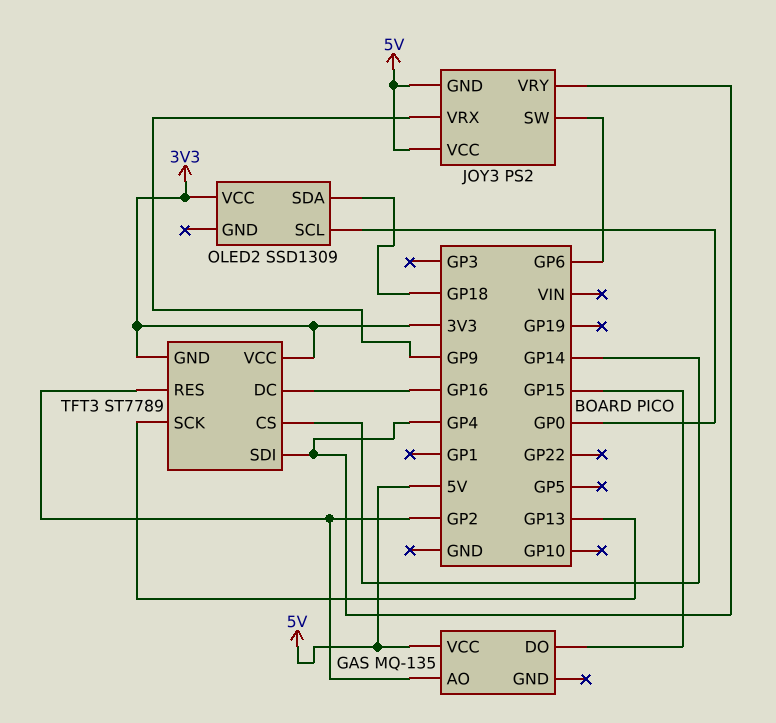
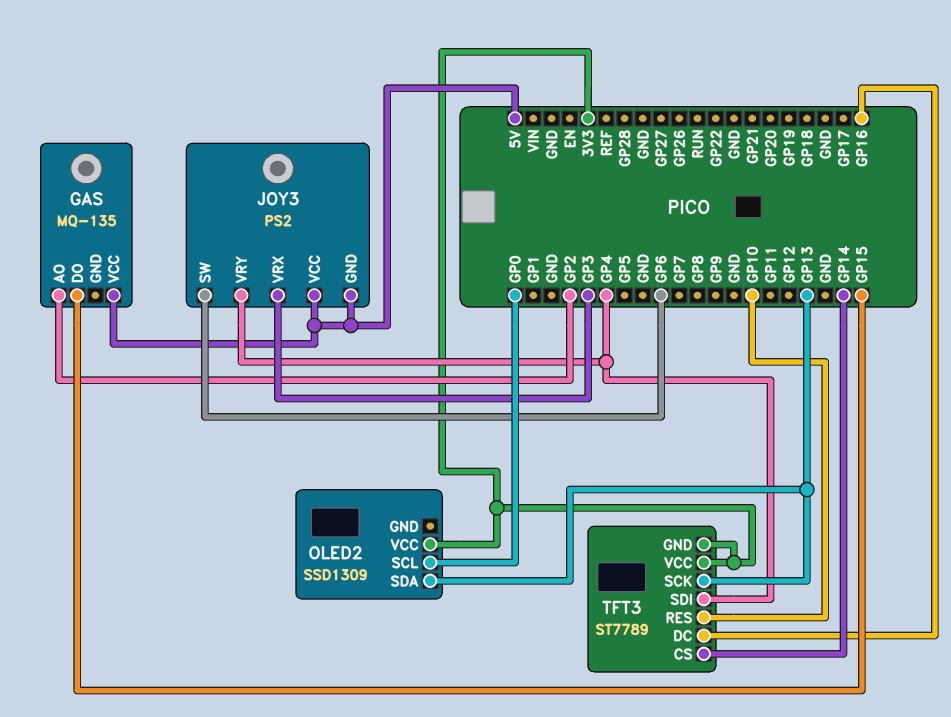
JOY3 pin VRX: GP9 -> GP3
OLED2 pin SDA: GP18 -> GP13
TFT3 pin RES: GP2 -> GP10

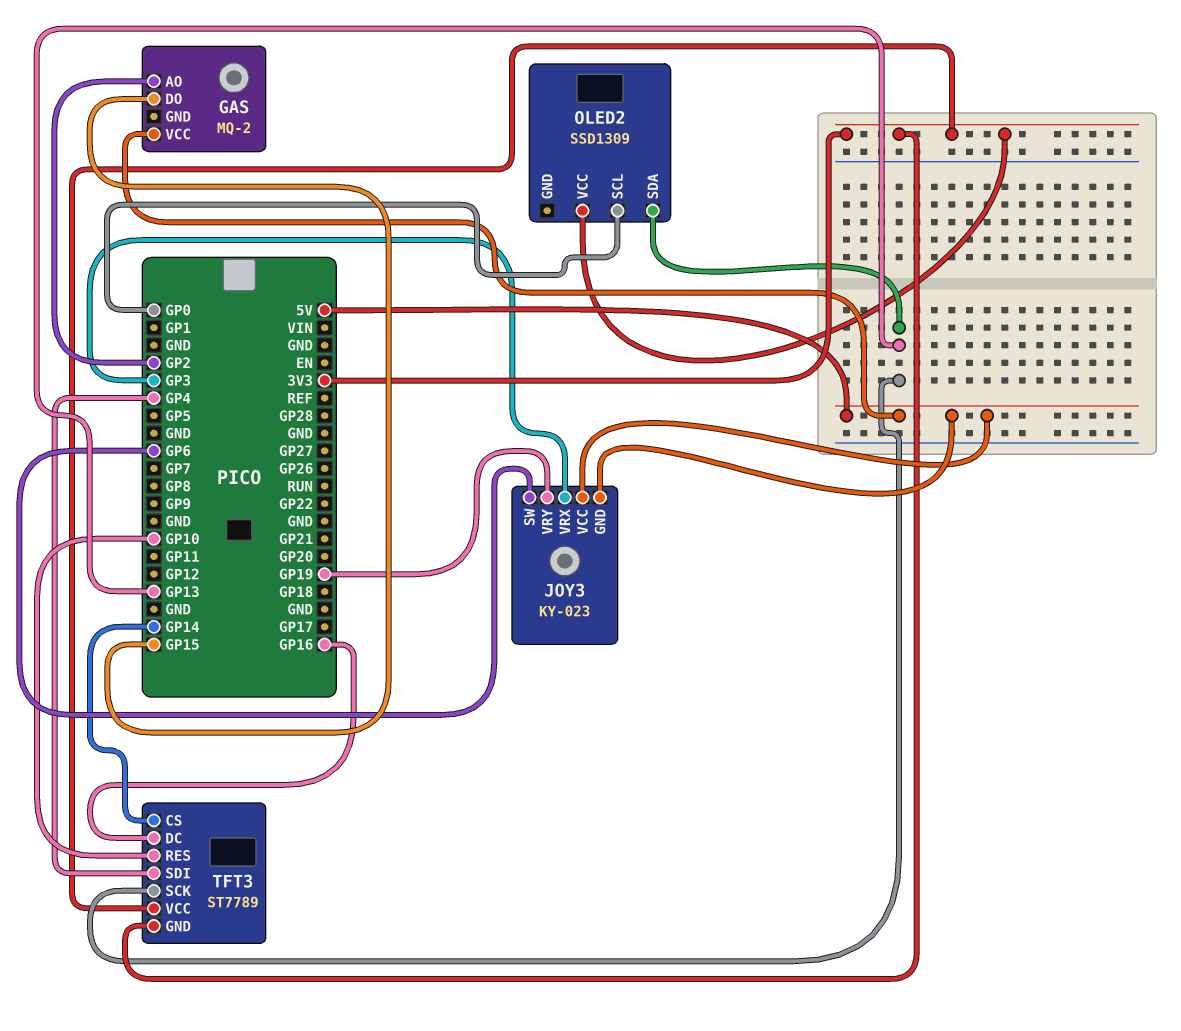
GAS: MQ-135 -> MQ-2
JOY3: PS2 -> KY-023
JOY3 pin VRY: GP4 -> GP19

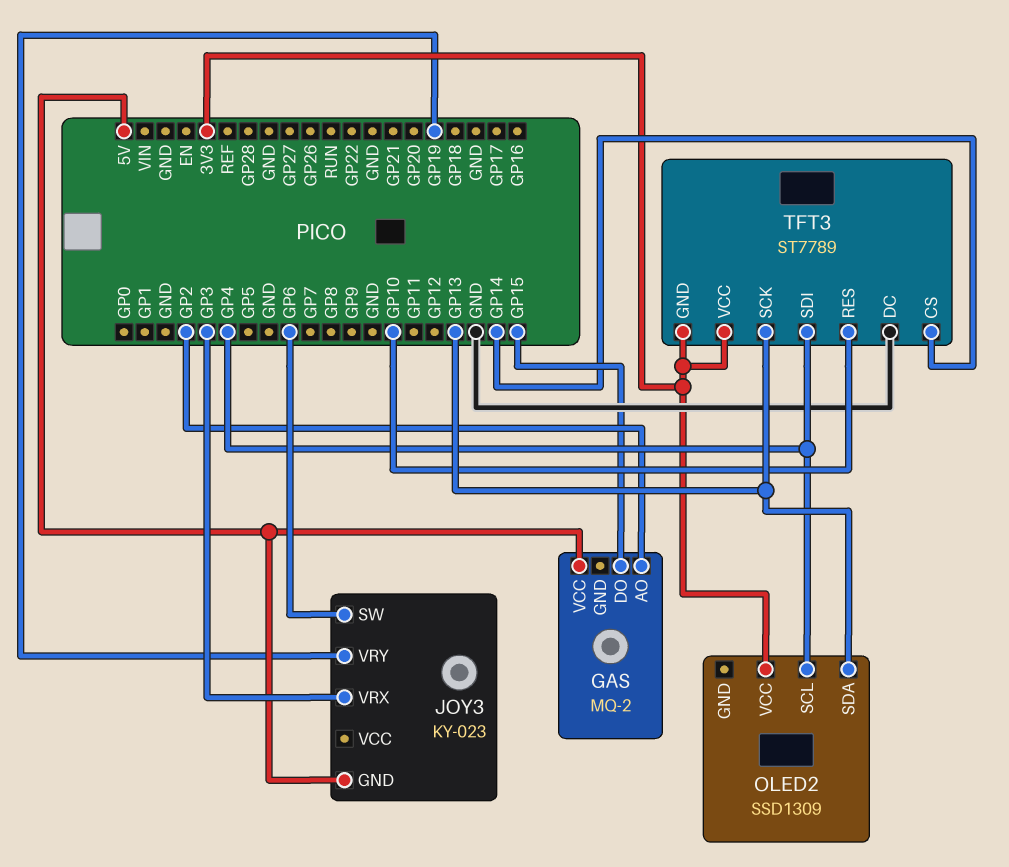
JOY3 pin VCC: 5V -> none
OLED2 pin SCL: GP0 -> GP4
TFT3 pin DC: GP16 -> GND

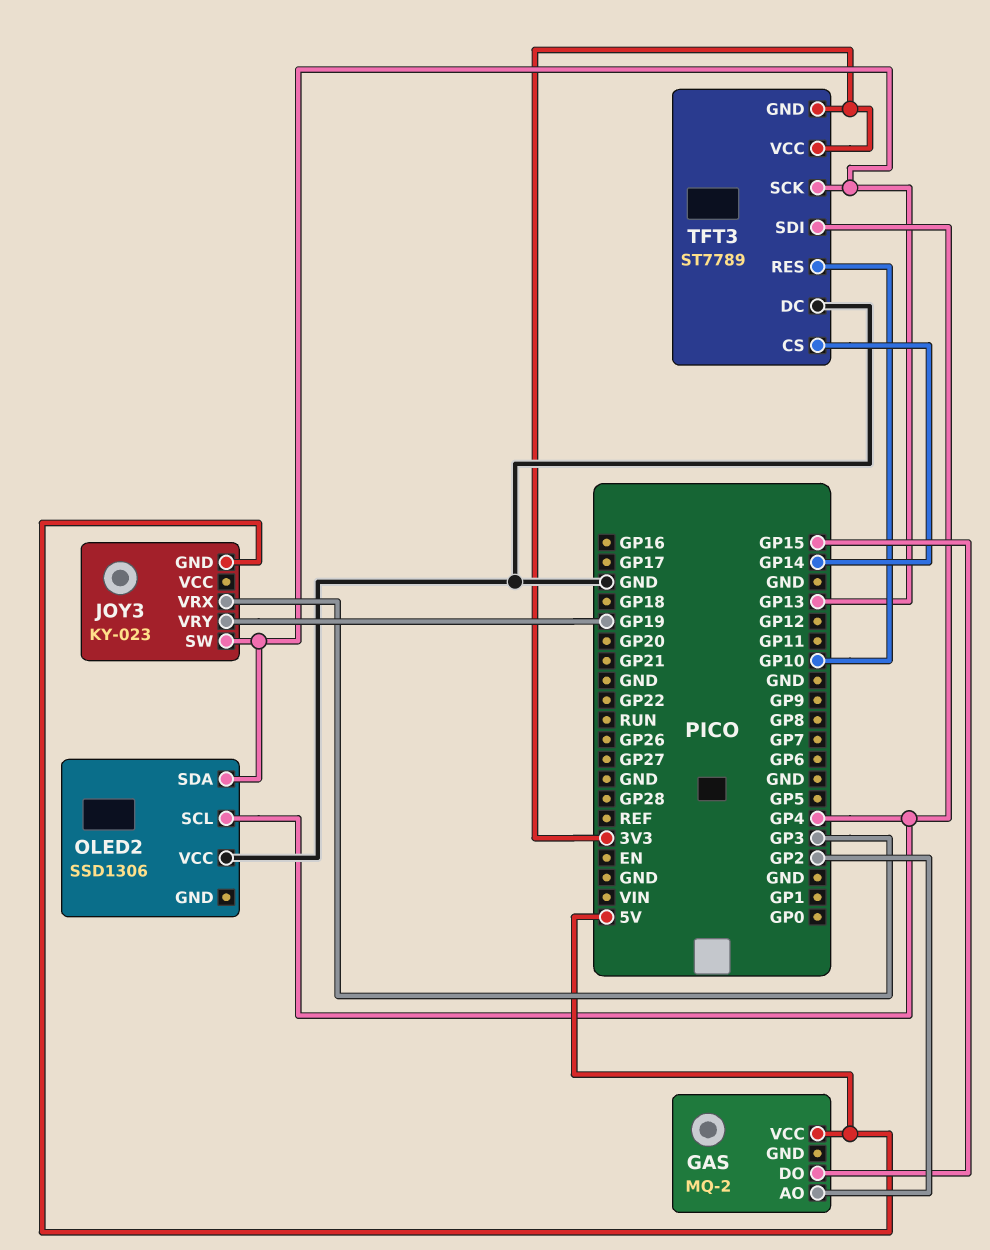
JOY3 pin SW: GP6 -> GP13
OLED2: SSD1309 -> SSD1306
OLED2 pin VCC: 3V3 -> GND

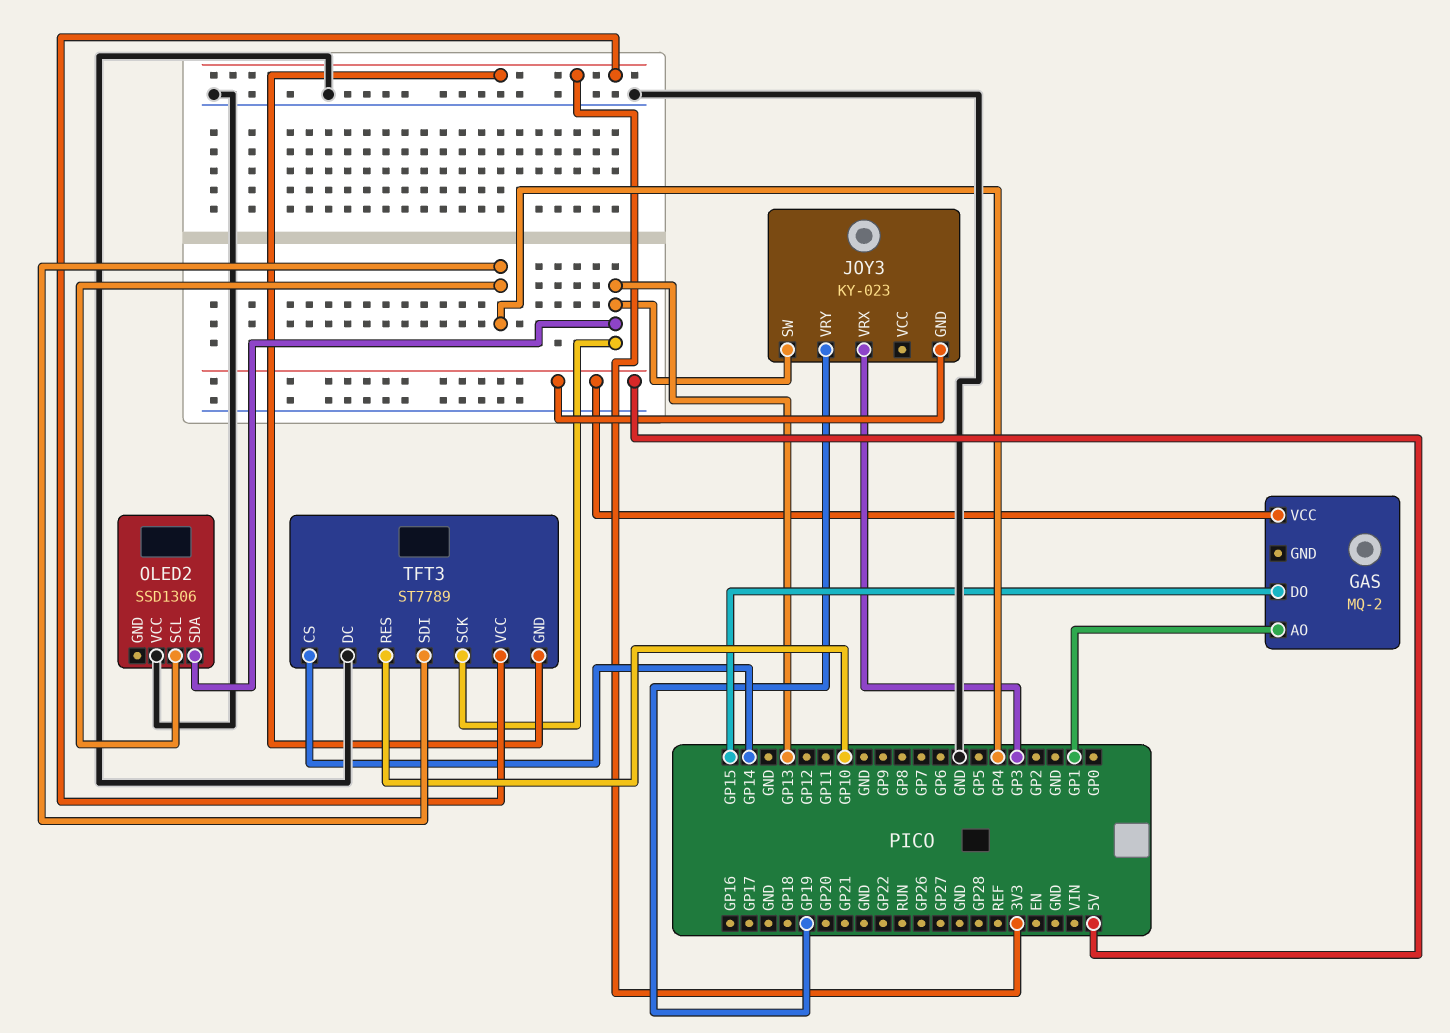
GAS pin AO: GP2 -> GP1

